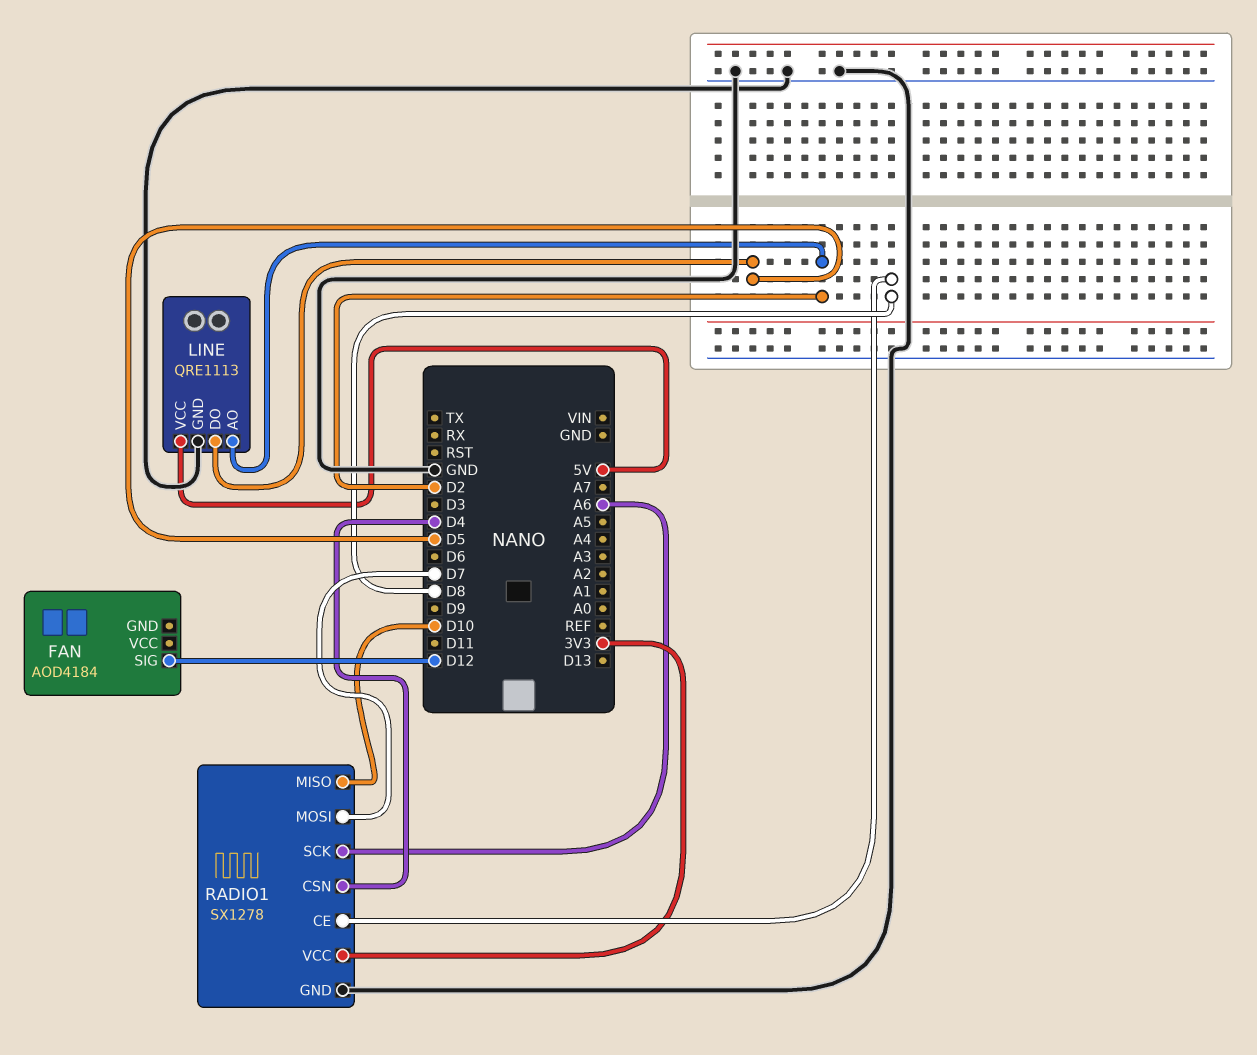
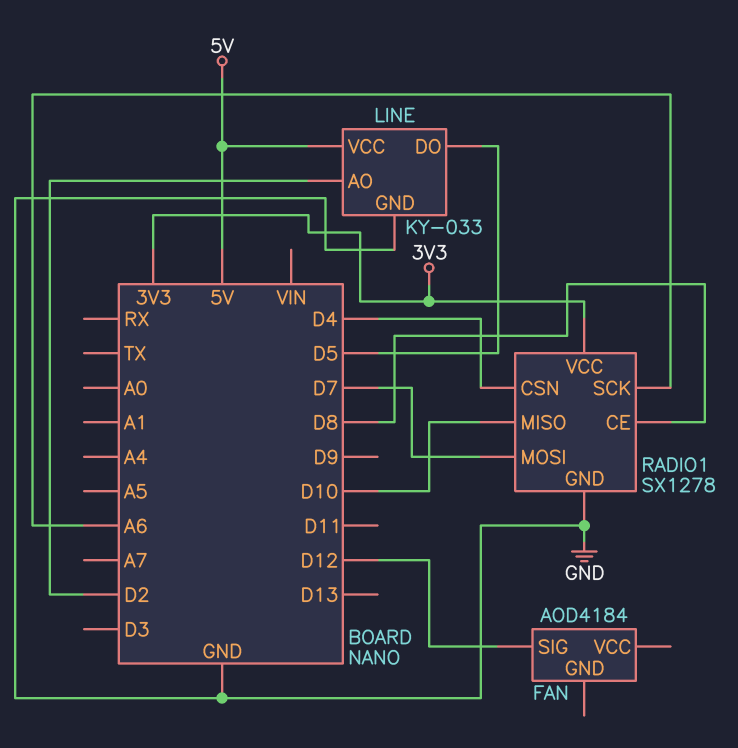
LINE: QRE1113 -> KY-033

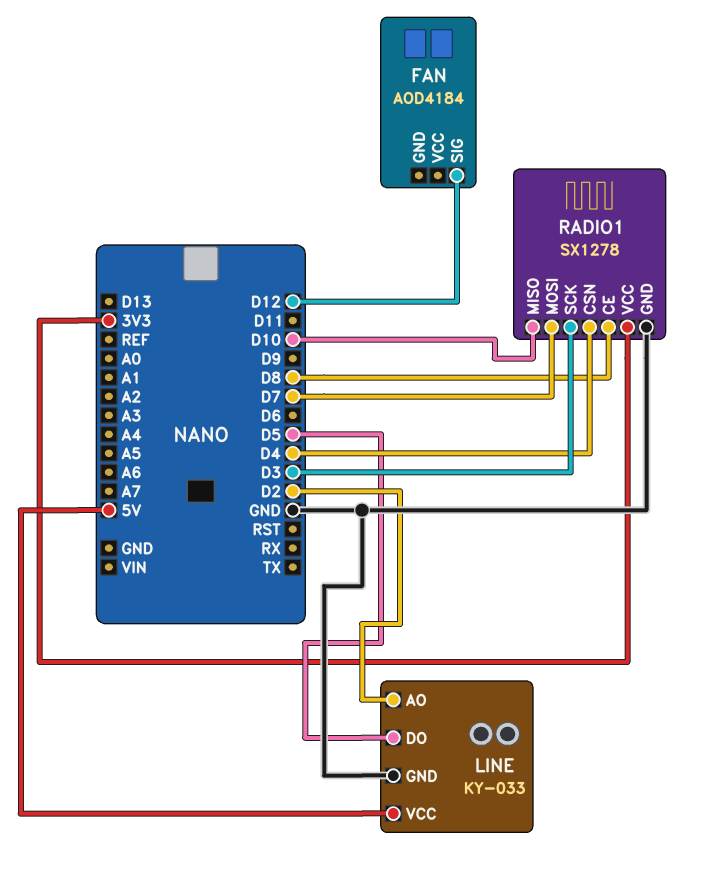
RADIO1 pin SCK: A6 -> D3

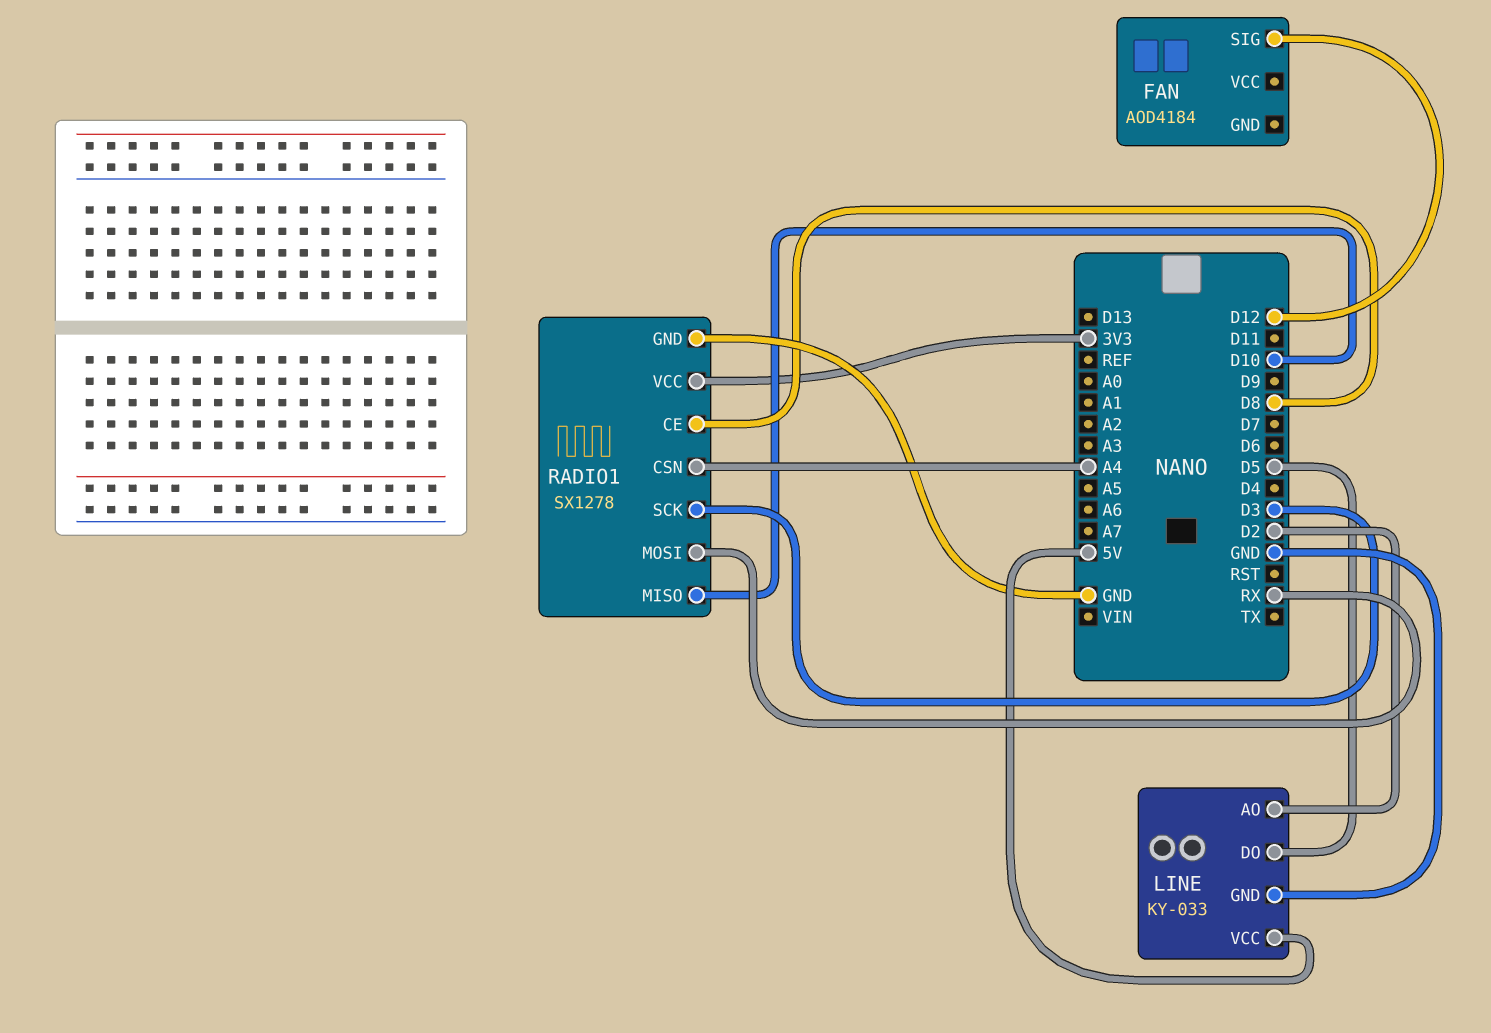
RADIO1 pin CSN: D4 -> A4
RADIO1 pin MOSI: D7 -> RX

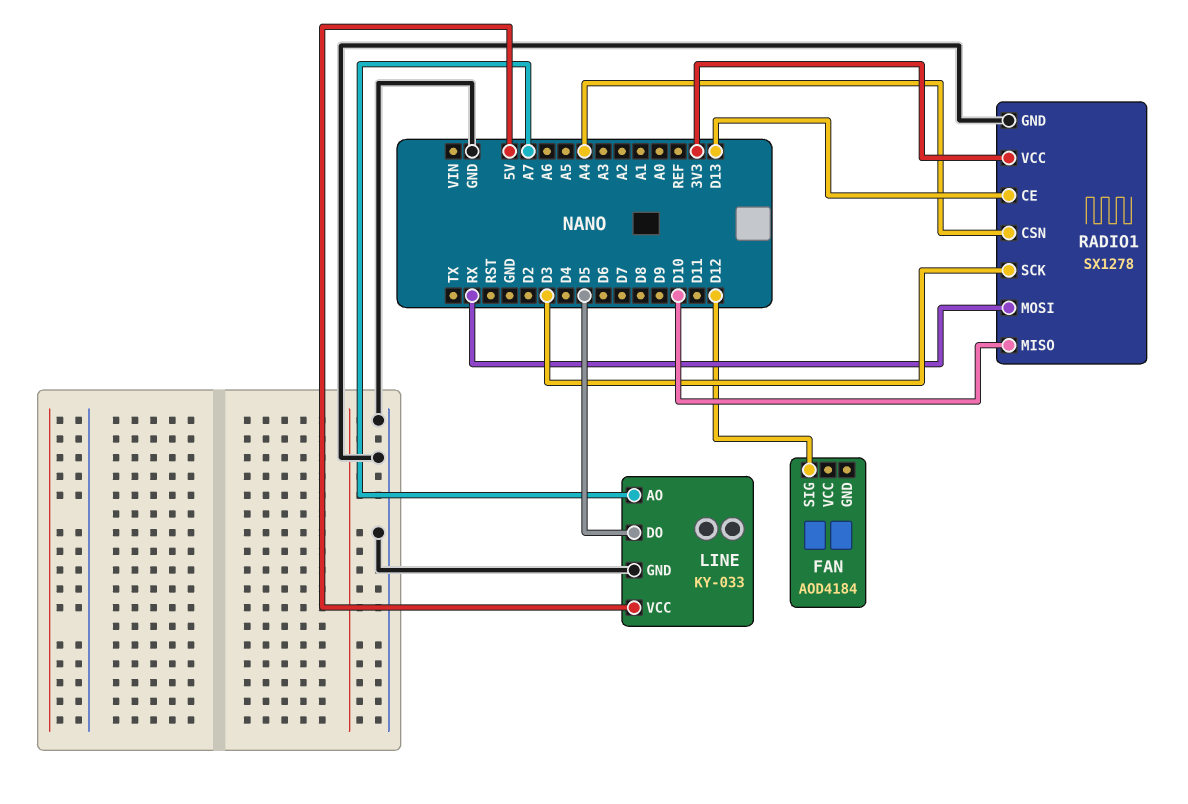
LINE pin AO: D2 -> A7
RADIO1 pin CE: D8 -> D13

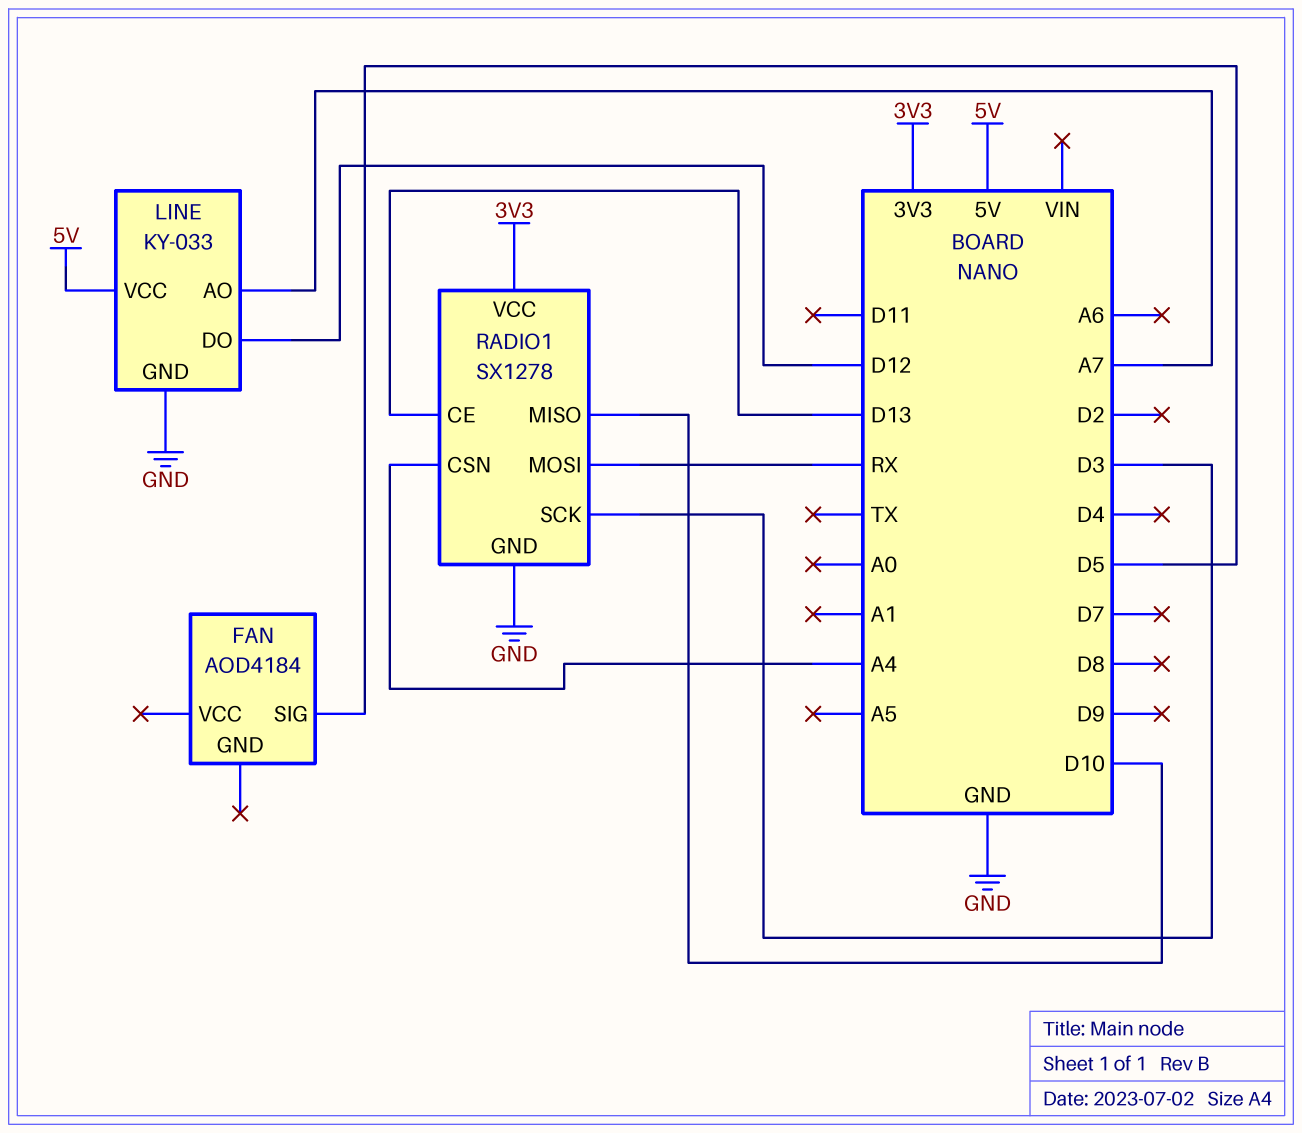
FAN pin SIG: D12 -> D5
LINE pin DO: D5 -> D12

